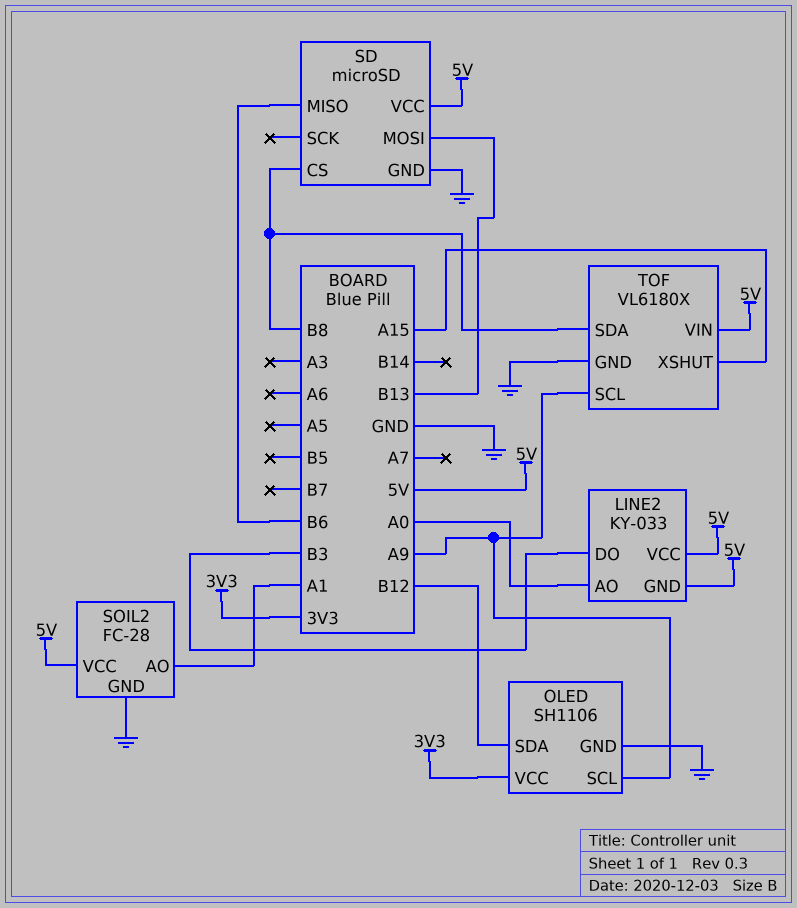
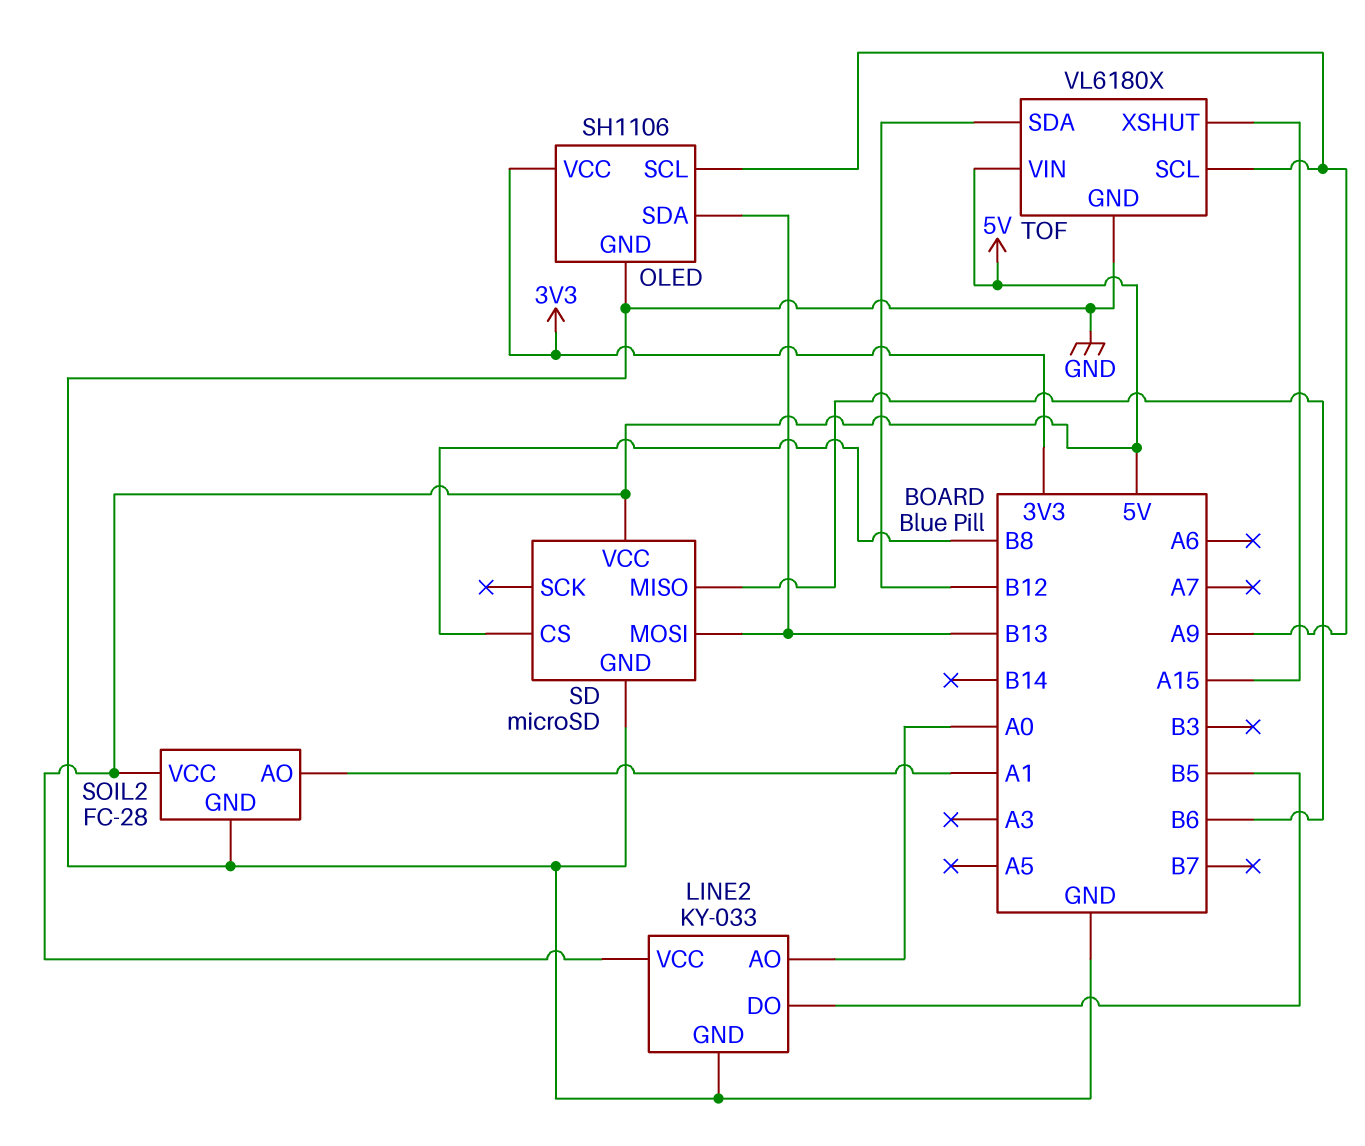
LINE2 pin DO: B3 -> B5
LINE2 pin GND: 5V -> GND
OLED pin SDA: B12 -> B13
TOF pin SDA: B8 -> B12

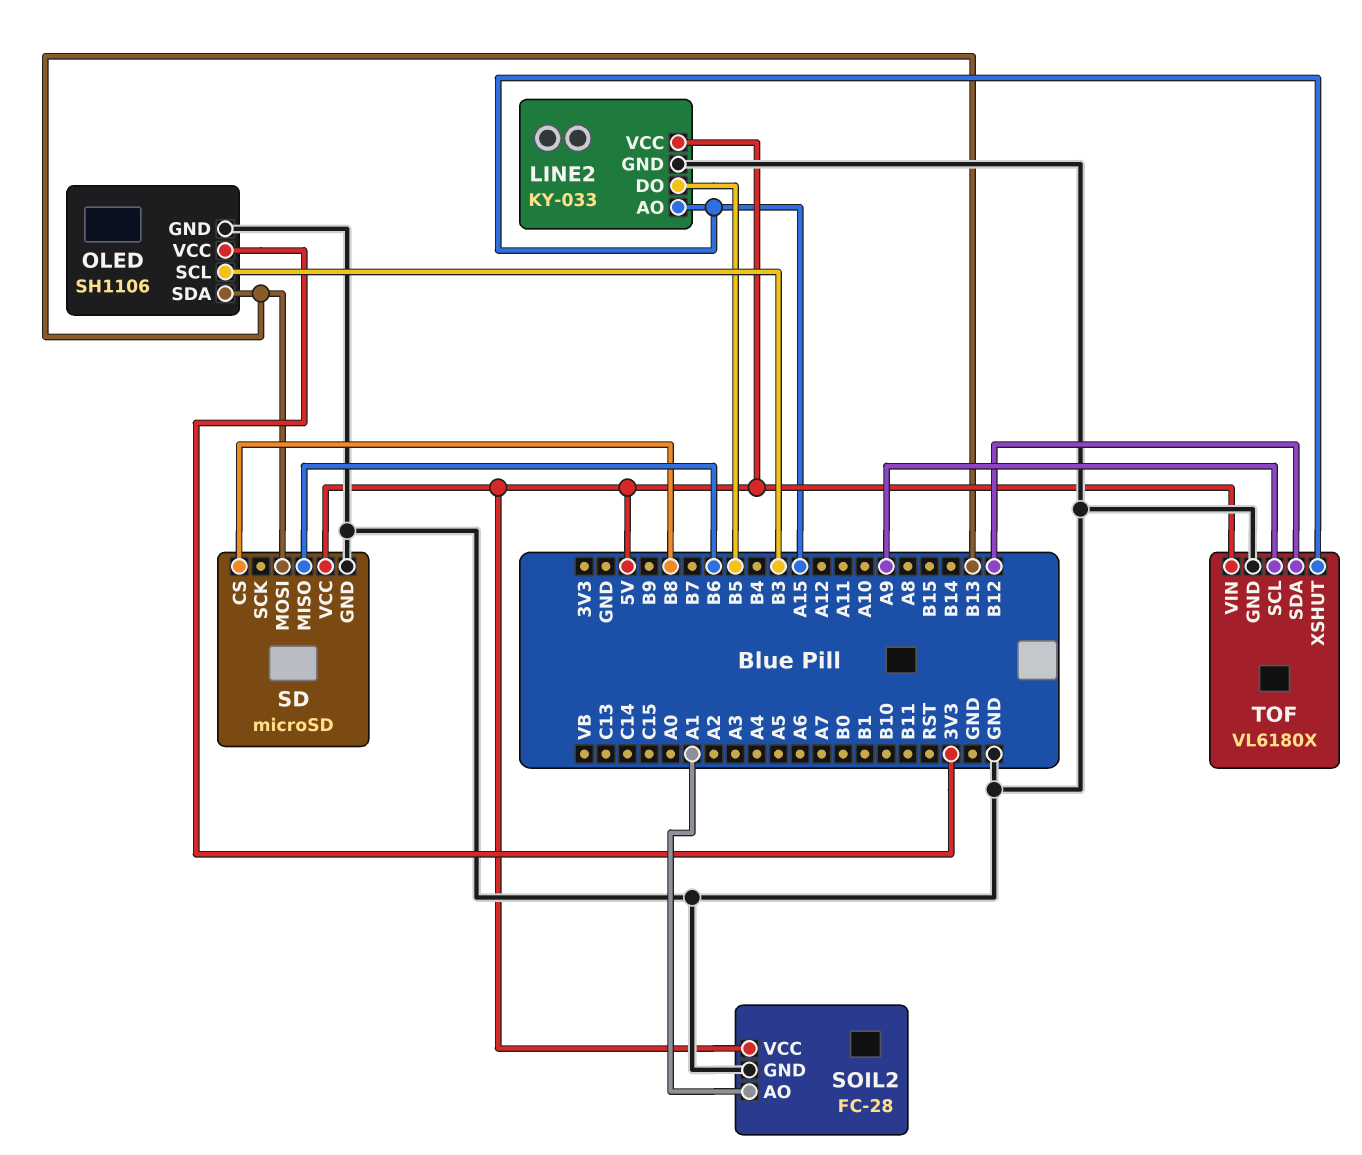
LINE2 pin AO: A0 -> A15
OLED pin SCL: A9 -> B3

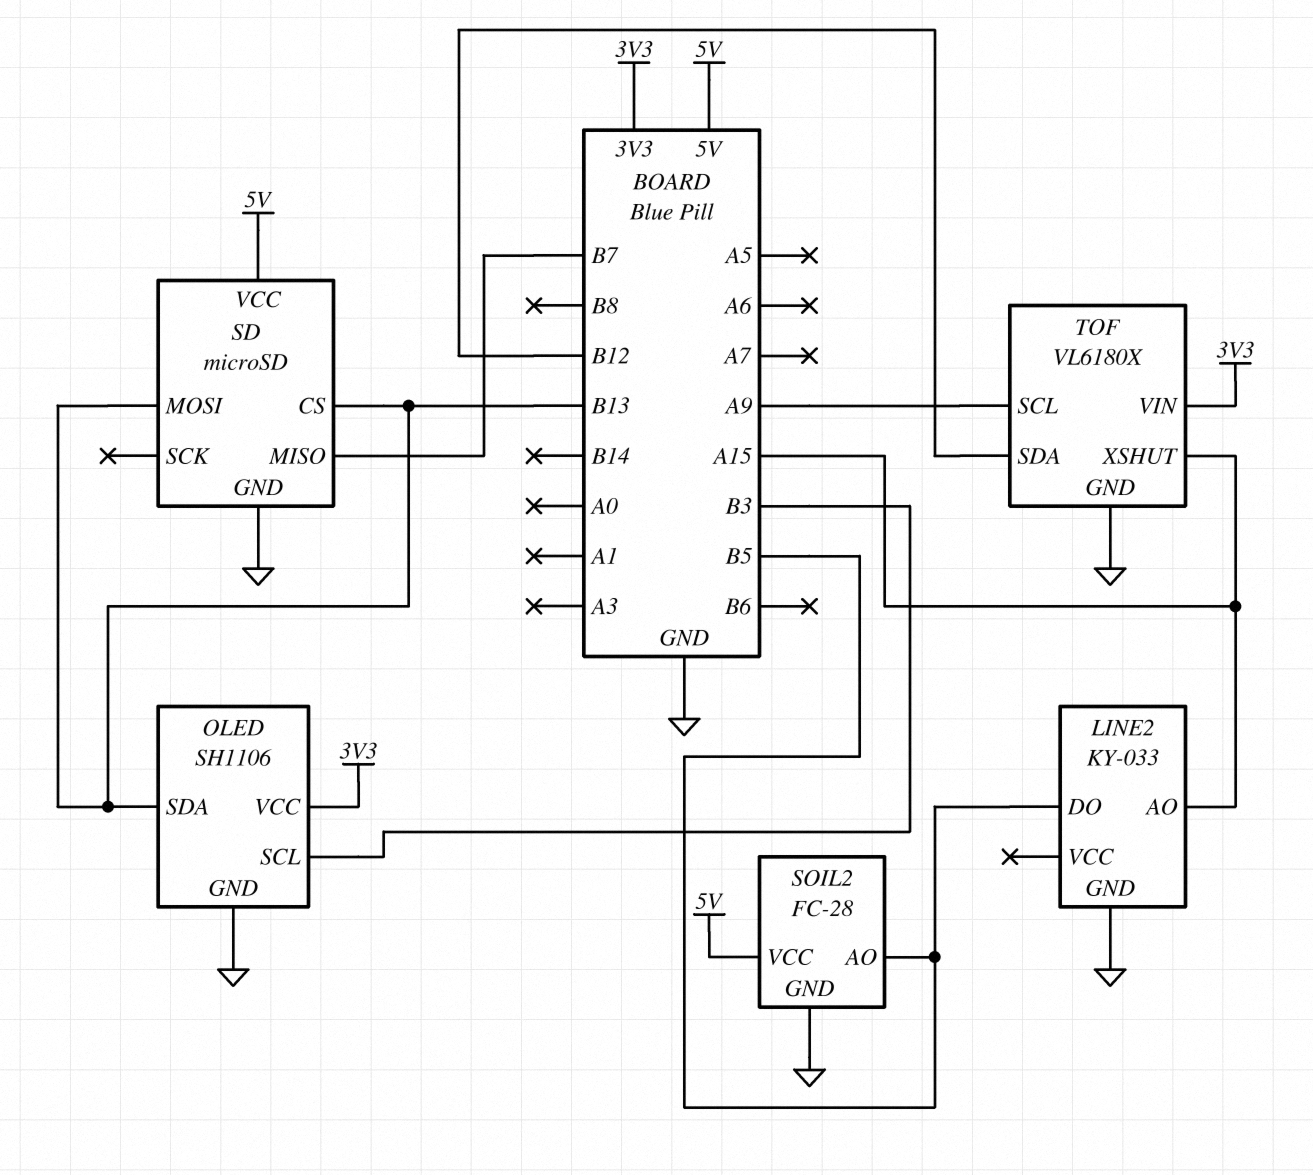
LINE2 pin VCC: 5V -> none
SD pin CS: B8 -> B13
SD pin MISO: B6 -> B7
SOIL2 pin AO: A1 -> B5
TOF pin VIN: 5V -> 3V3

